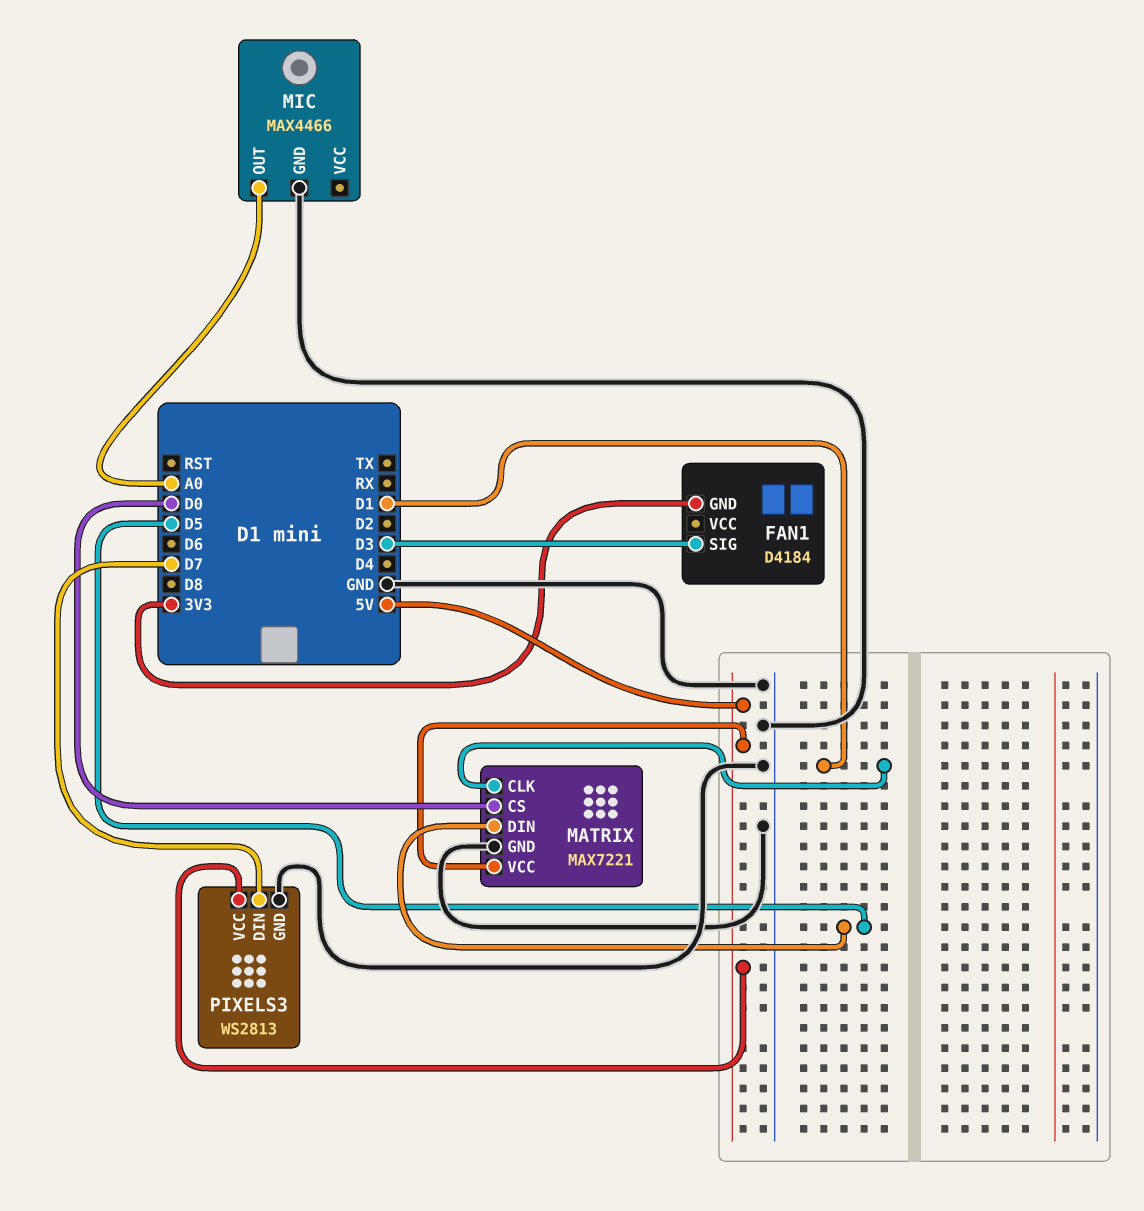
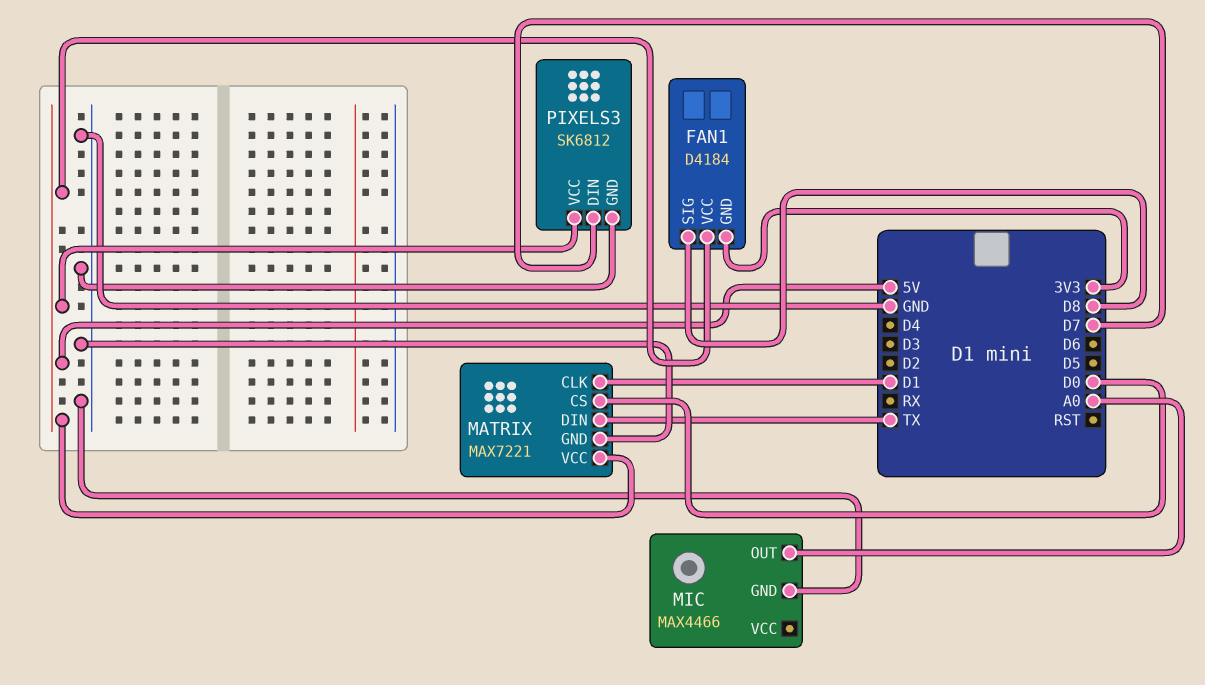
FAN1 pin SIG: D3 -> D8
FAN1 pin VCC: none -> 5V
MATRIX pin DIN: D5 -> TX
PIXELS3: WS2813 -> SK6812

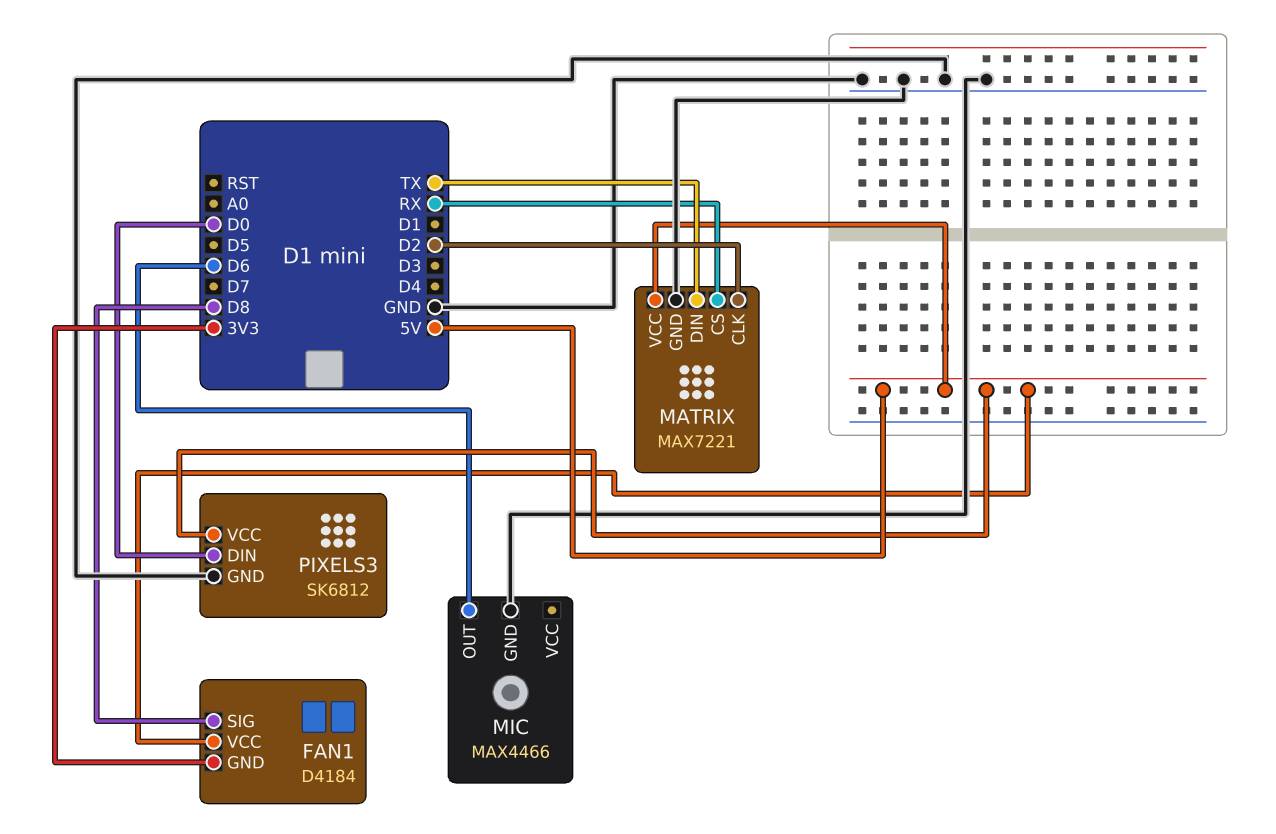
MATRIX pin CLK: D1 -> D2
MATRIX pin CS: D0 -> RX
MIC pin OUT: A0 -> D6
PIXELS3 pin DIN: D7 -> D0

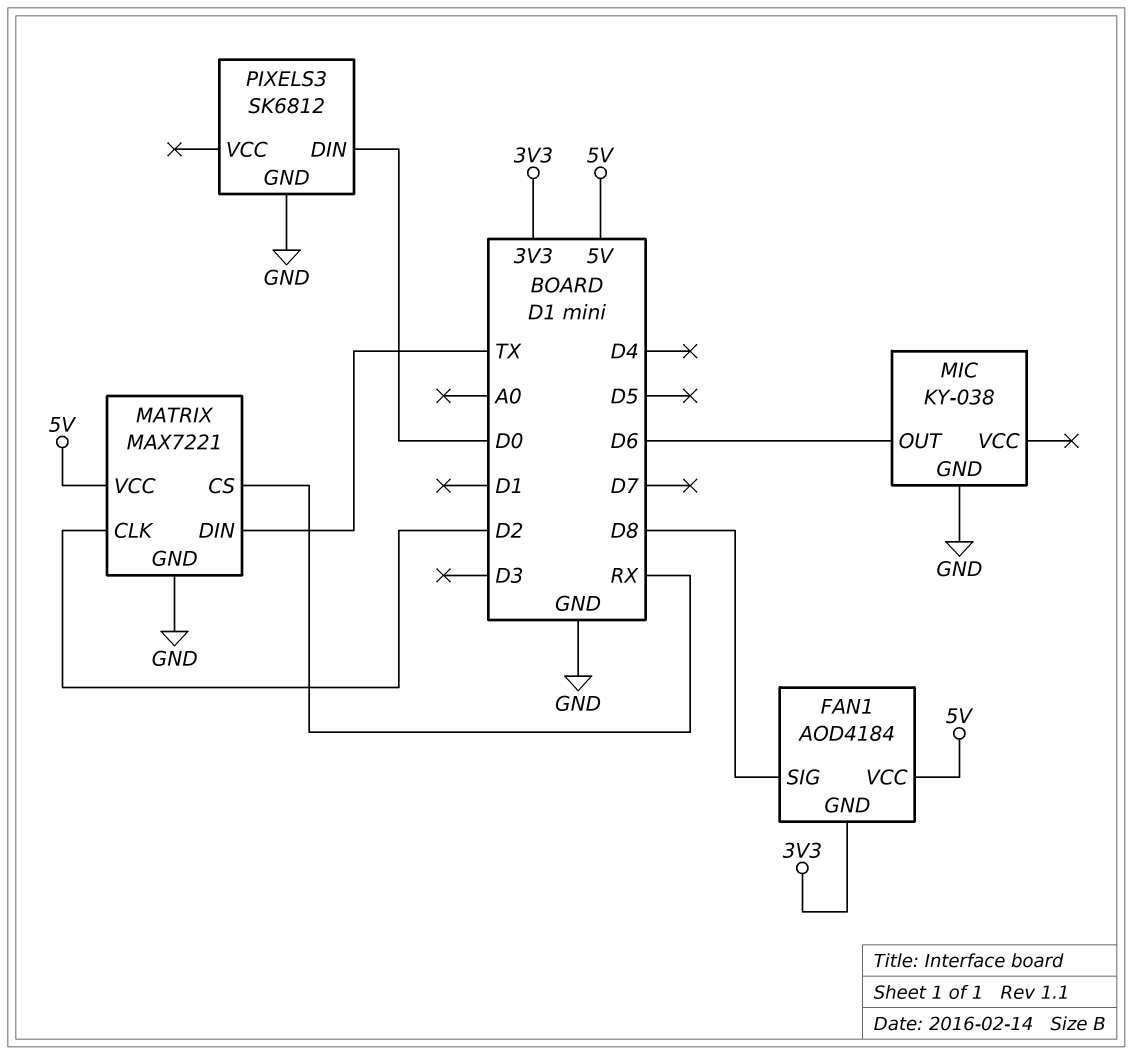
FAN1: D4184 -> AOD4184
MIC: MAX4466 -> KY-038
PIXELS3 pin VCC: 5V -> none

